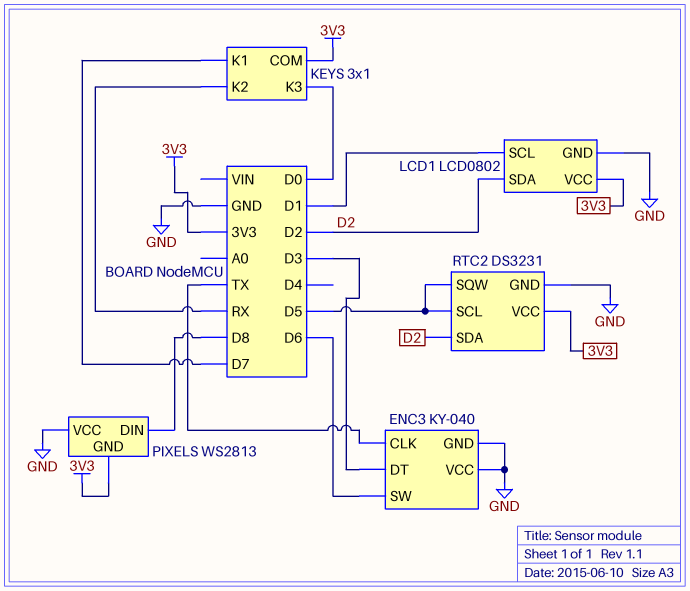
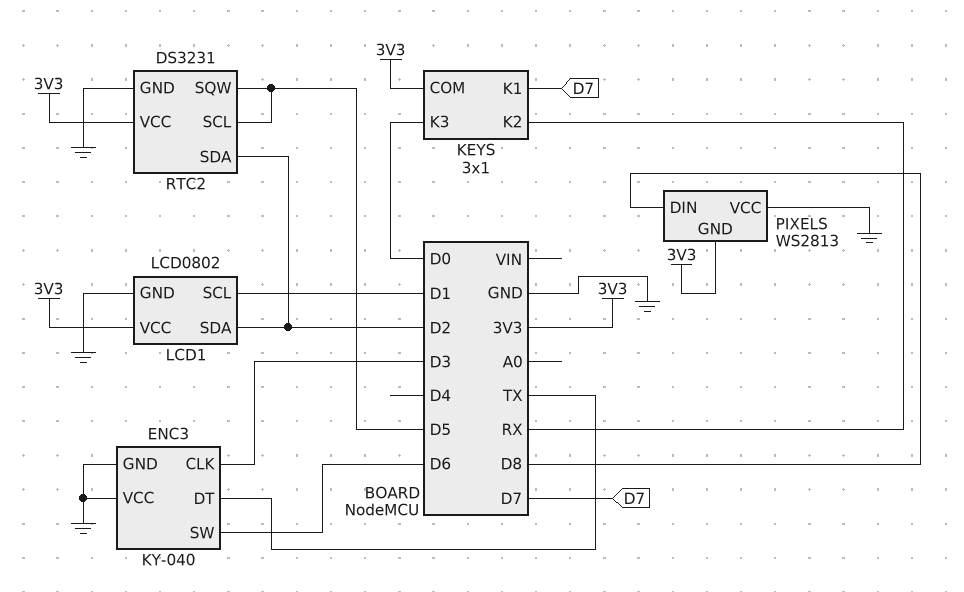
ENC3 pin CLK: TX -> D3
ENC3 pin DT: D3 -> TX

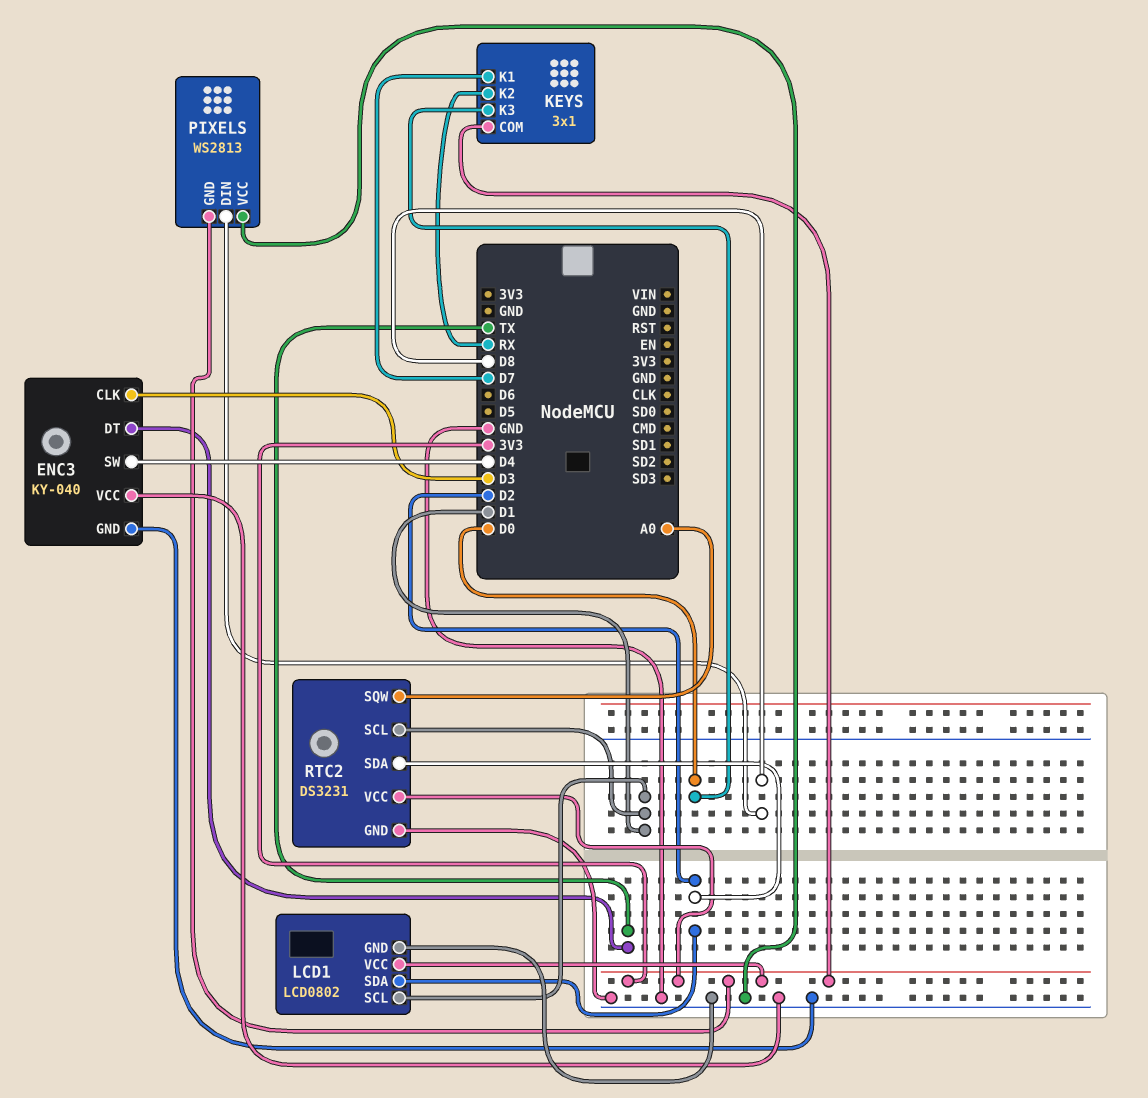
ENC3 pin SW: D6 -> D4
RTC2 pin SCL: D5 -> D1
RTC2 pin SQW: D5 -> A0

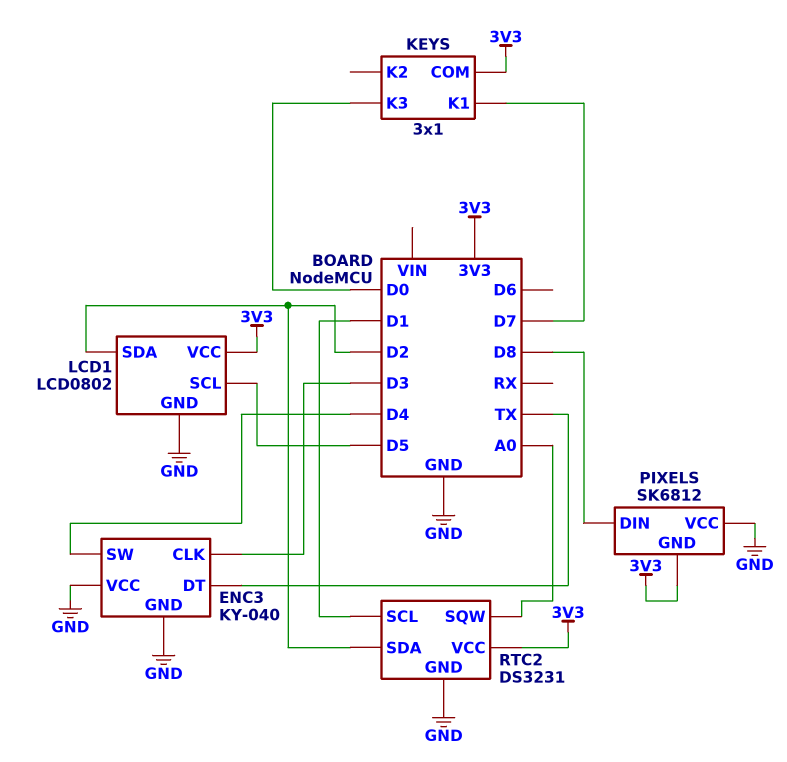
KEYS pin K2: RX -> none
LCD1 pin SCL: D1 -> D5
PIXELS: WS2813 -> SK6812

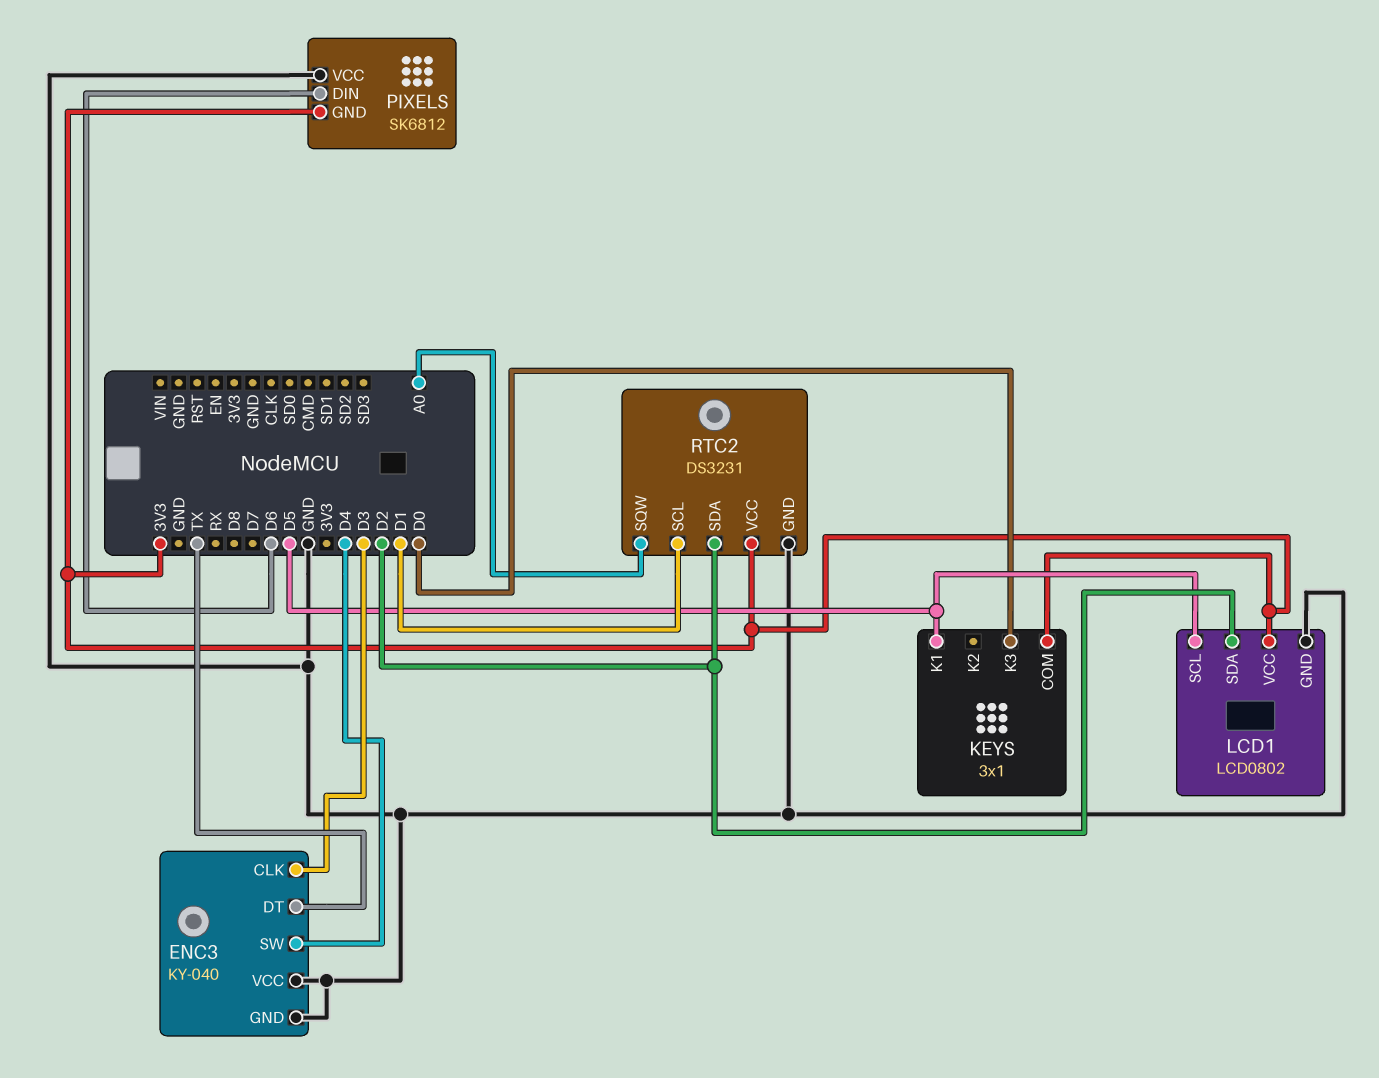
KEYS pin K1: D7 -> D5
PIXELS pin DIN: D8 -> D6

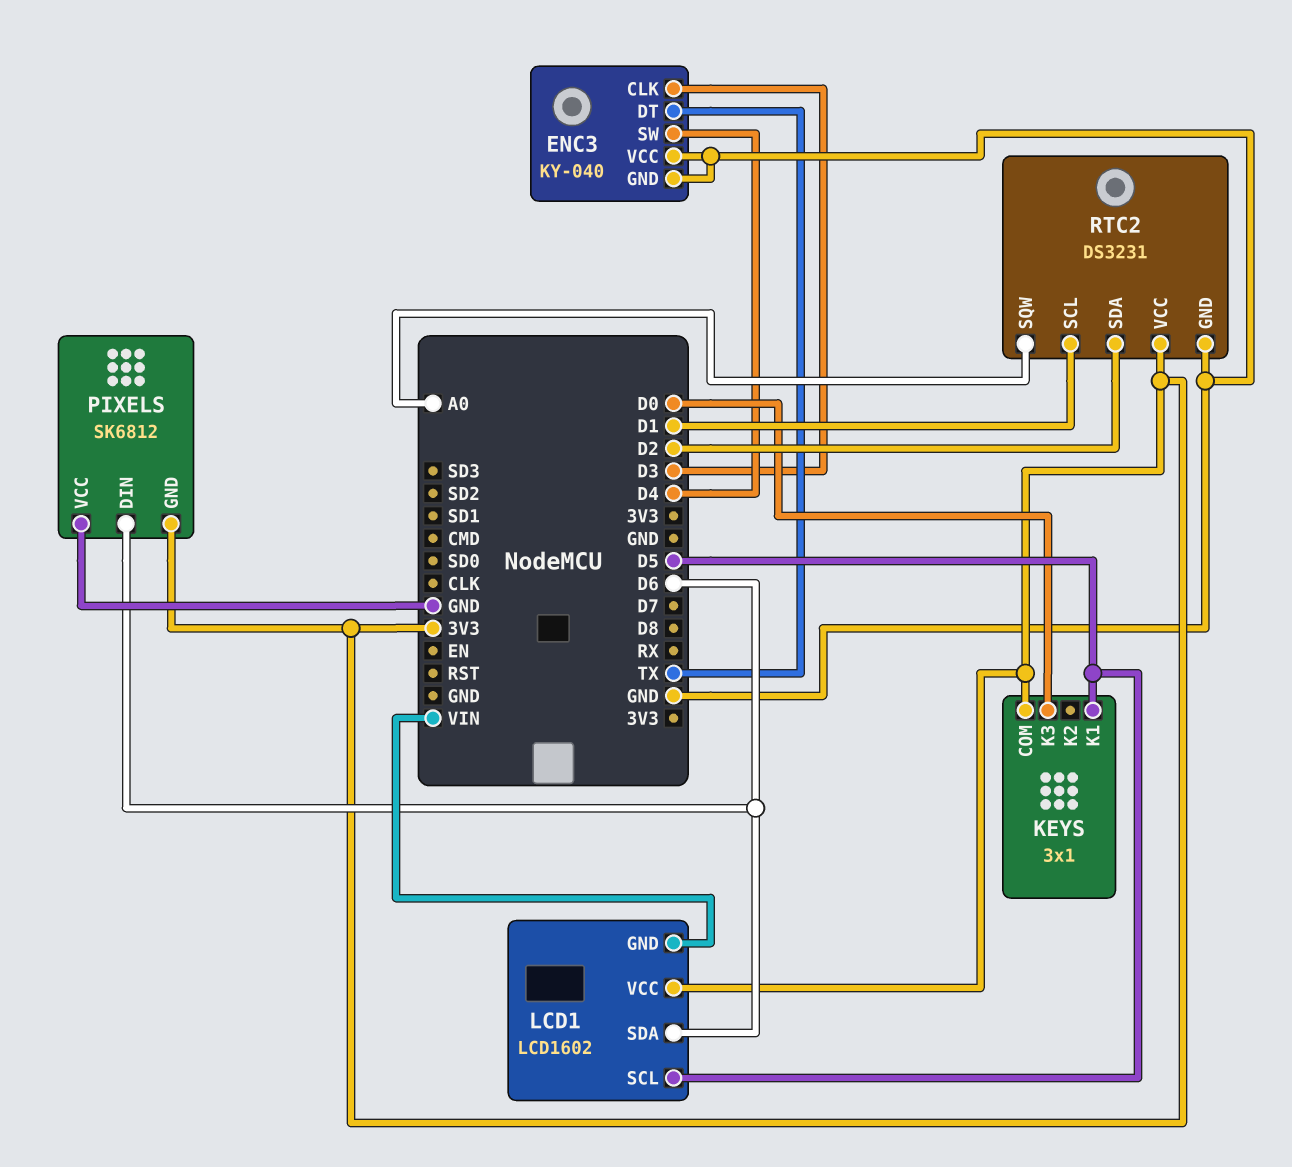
LCD1: LCD0802 -> LCD1602
LCD1 pin GND: GND -> VIN
LCD1 pin SDA: D2 -> D6

